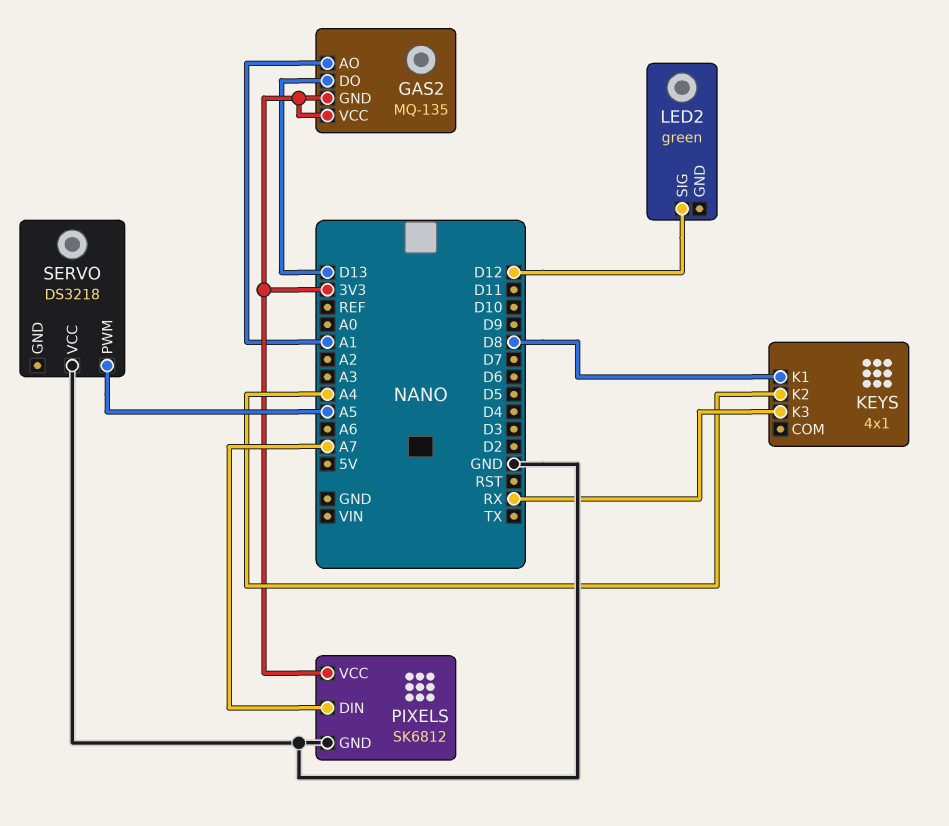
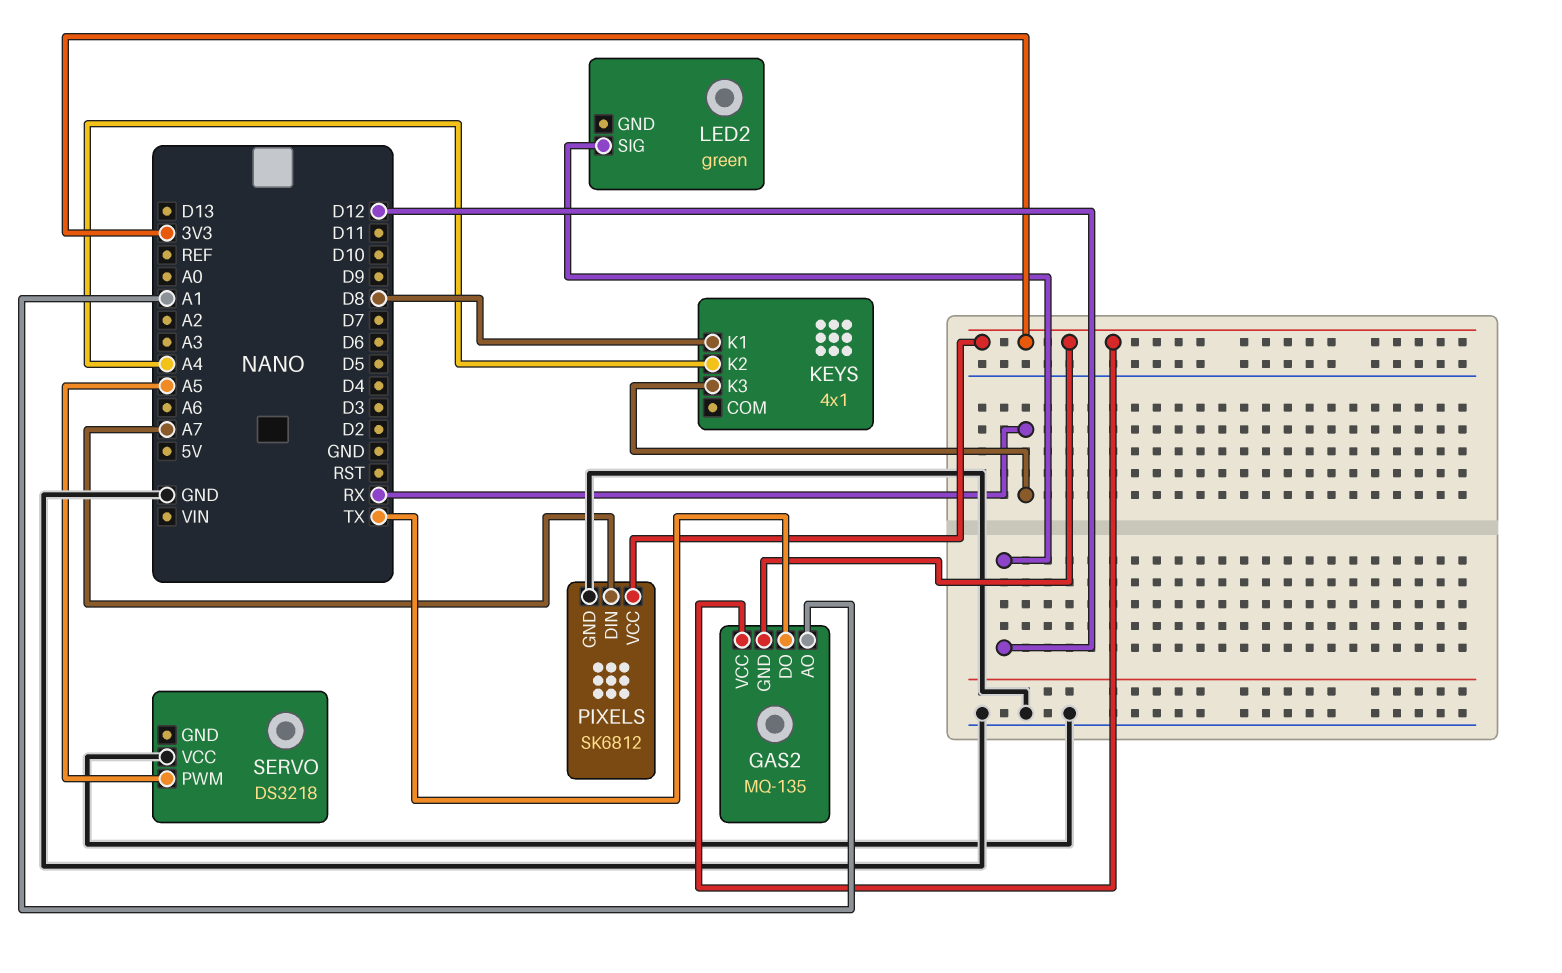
GAS2 pin DO: D13 -> TX

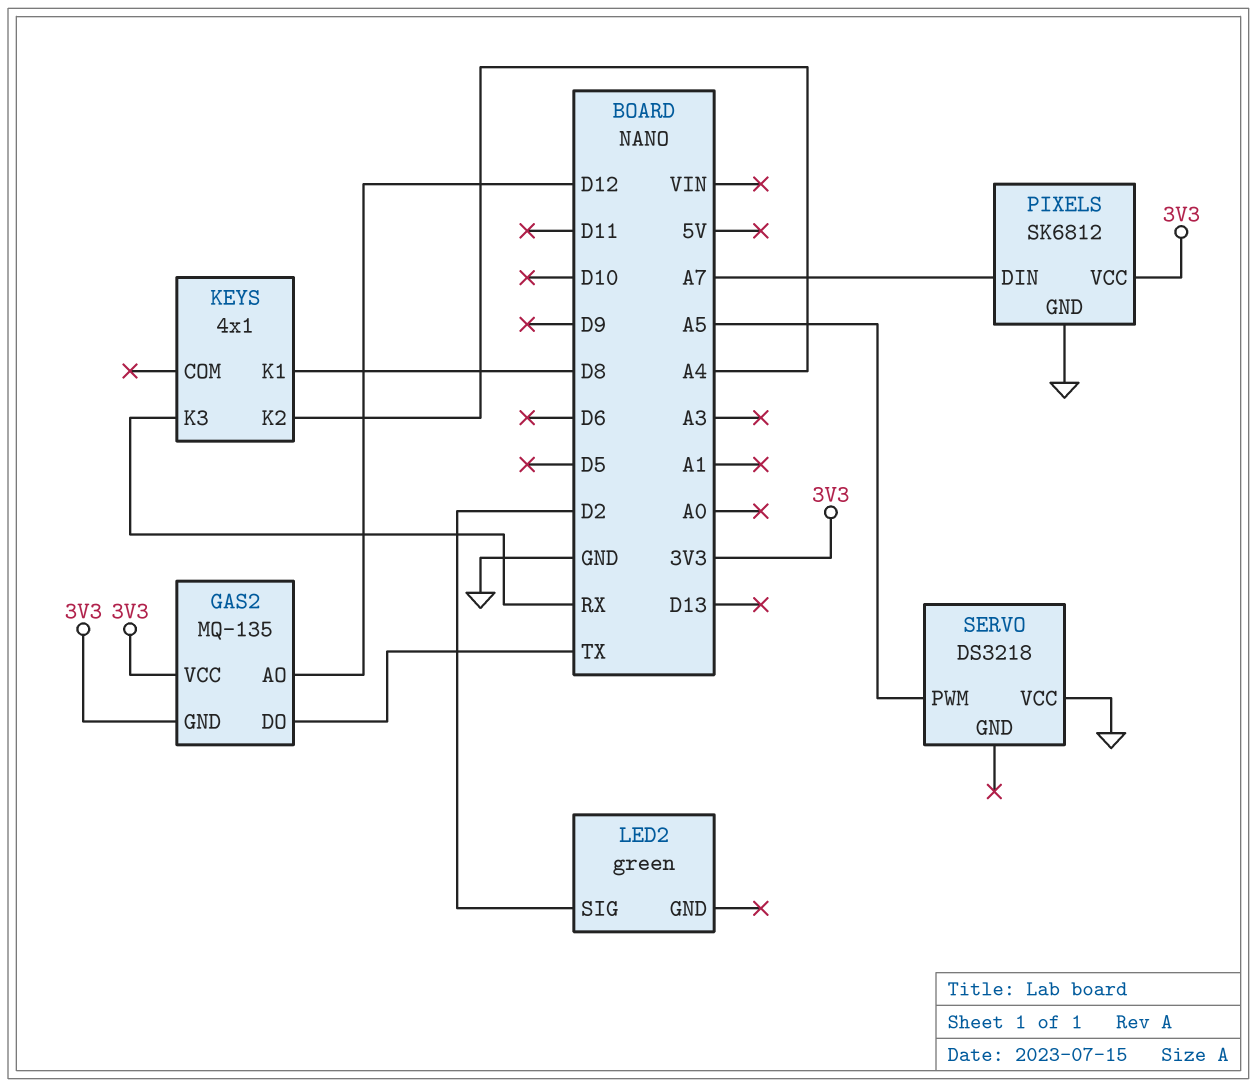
GAS2 pin AO: A1 -> D12
LED2 pin SIG: D12 -> D2

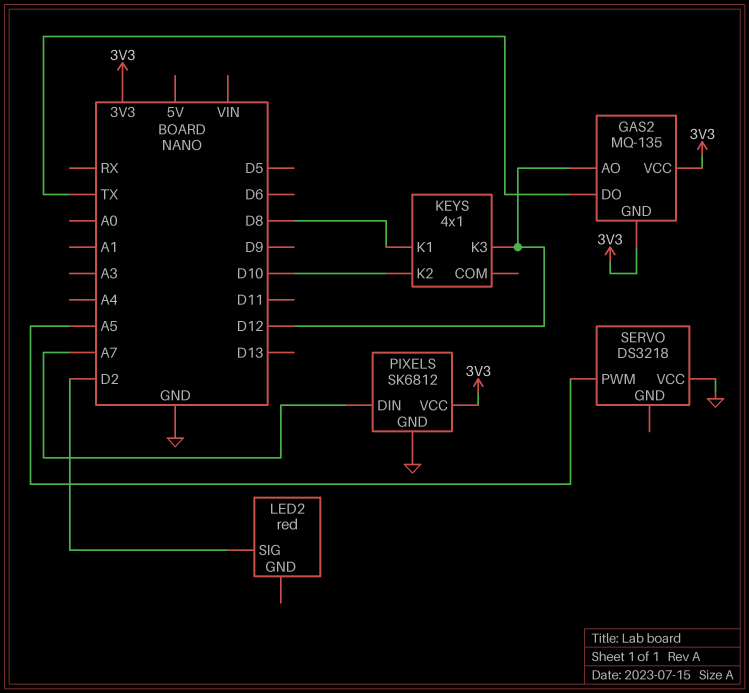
KEYS pin K2: A4 -> D10
KEYS pin K3: RX -> D12
LED2: green -> red

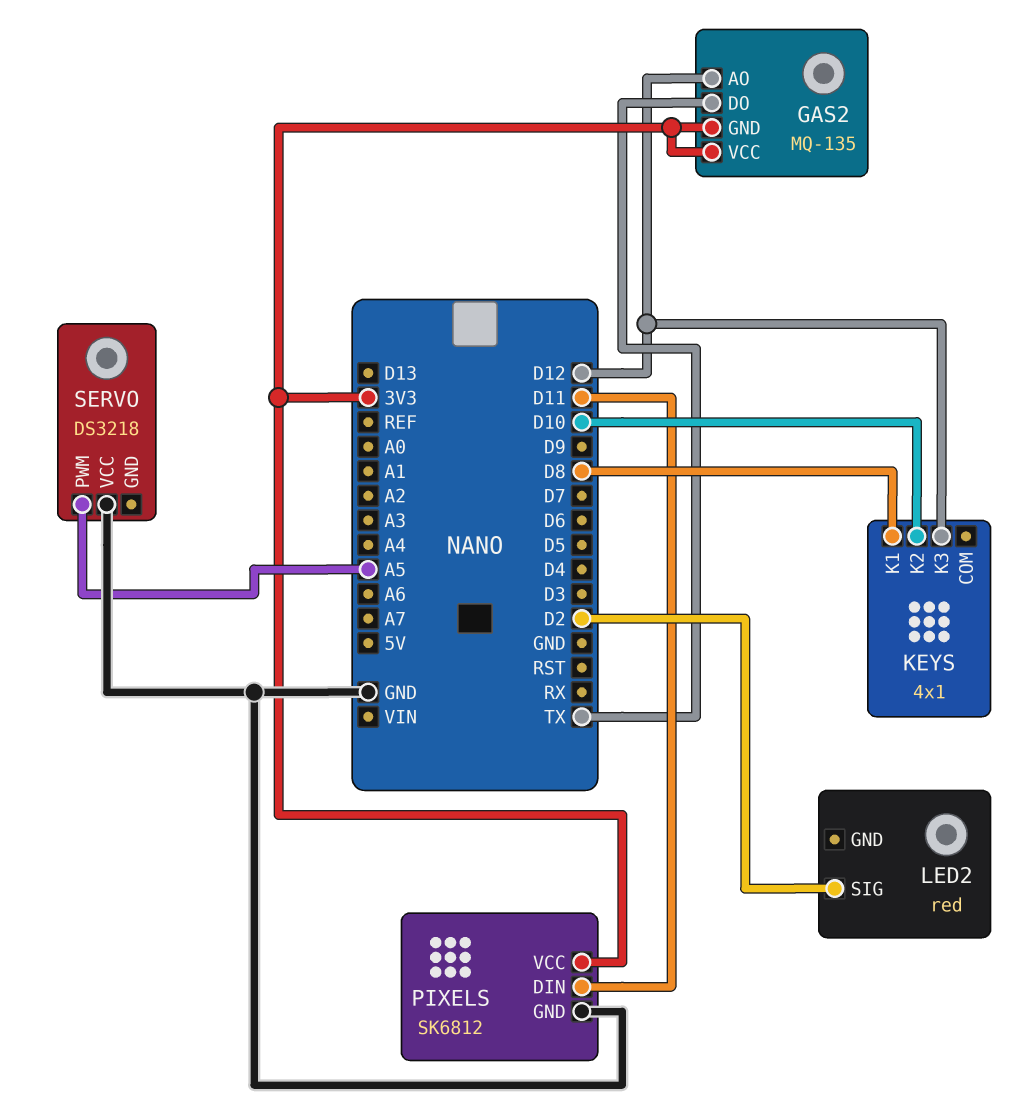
PIXELS pin DIN: A7 -> D11

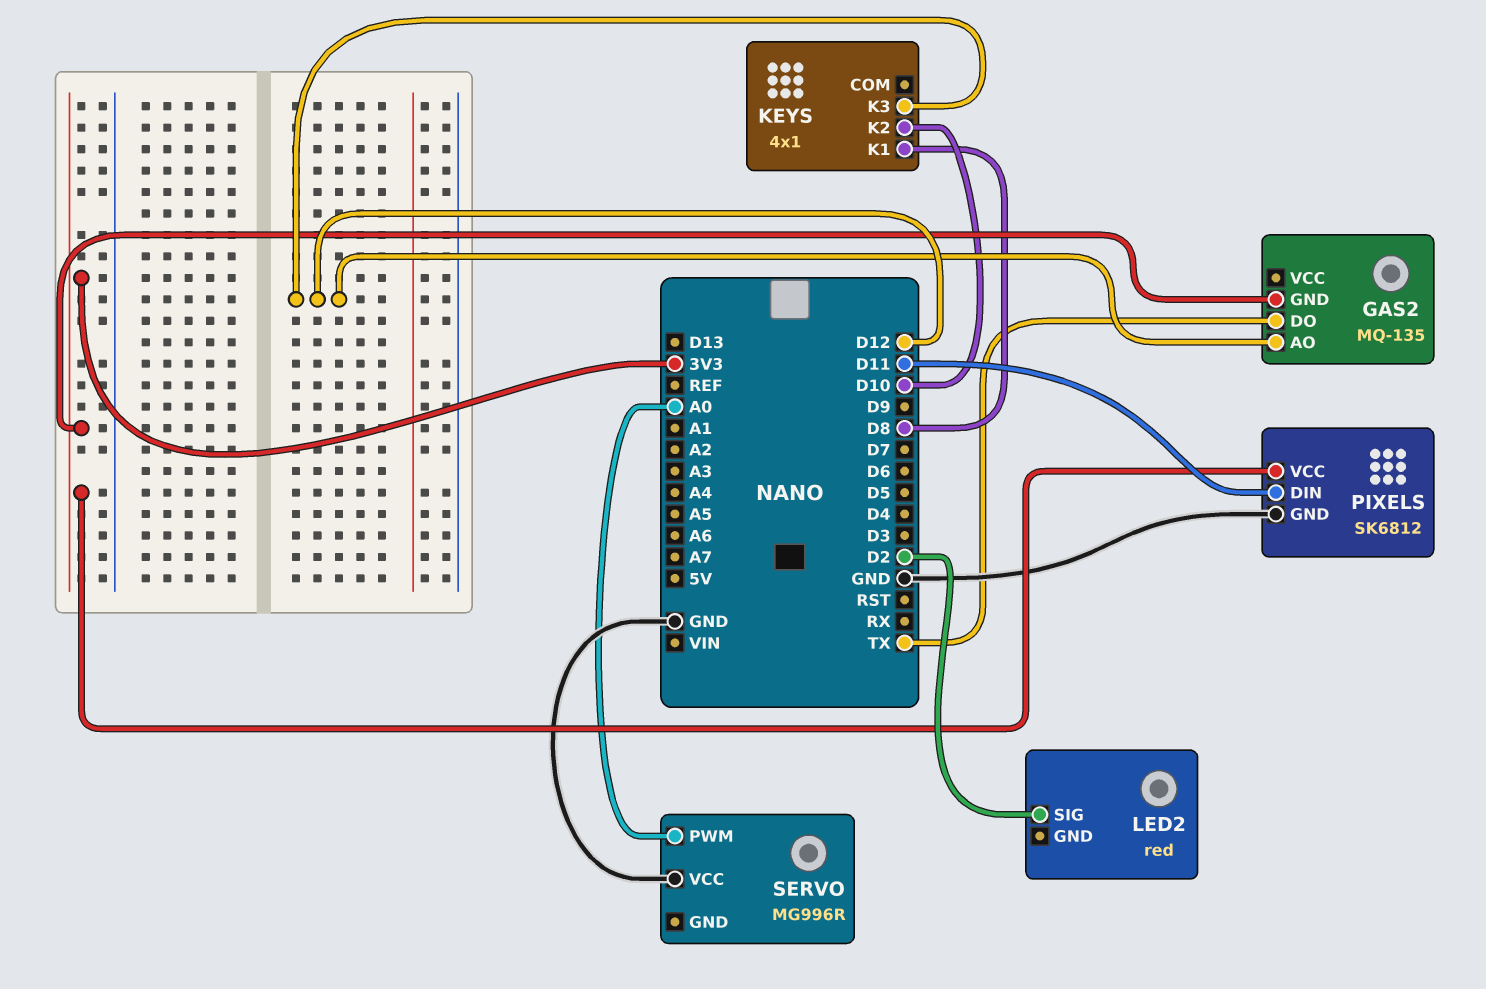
GAS2 pin VCC: 3V3 -> none
SERVO: DS3218 -> MG996R
SERVO pin PWM: A5 -> A0

